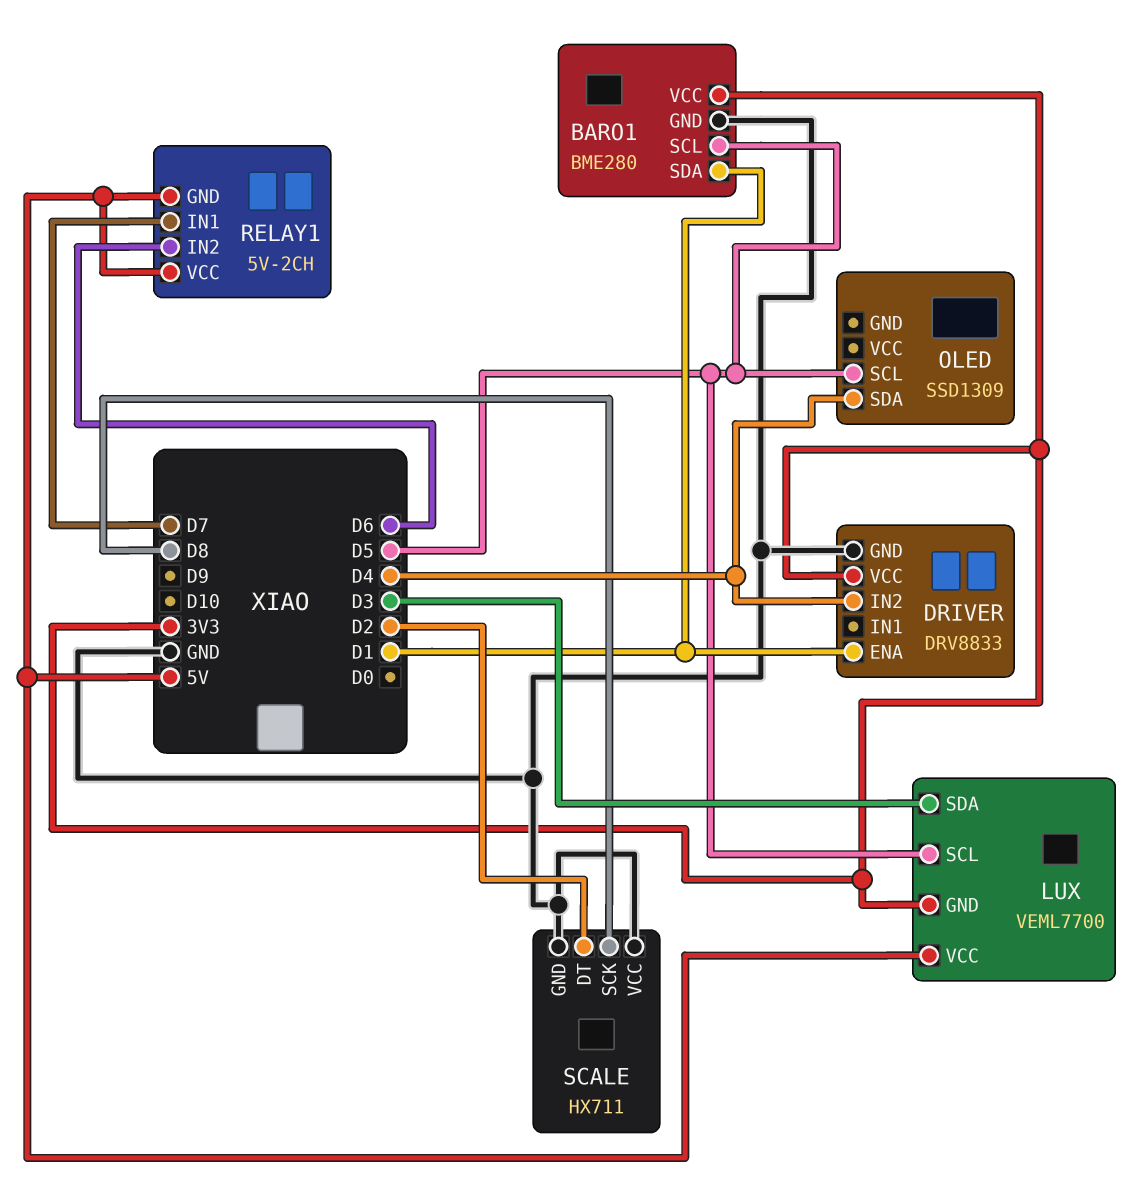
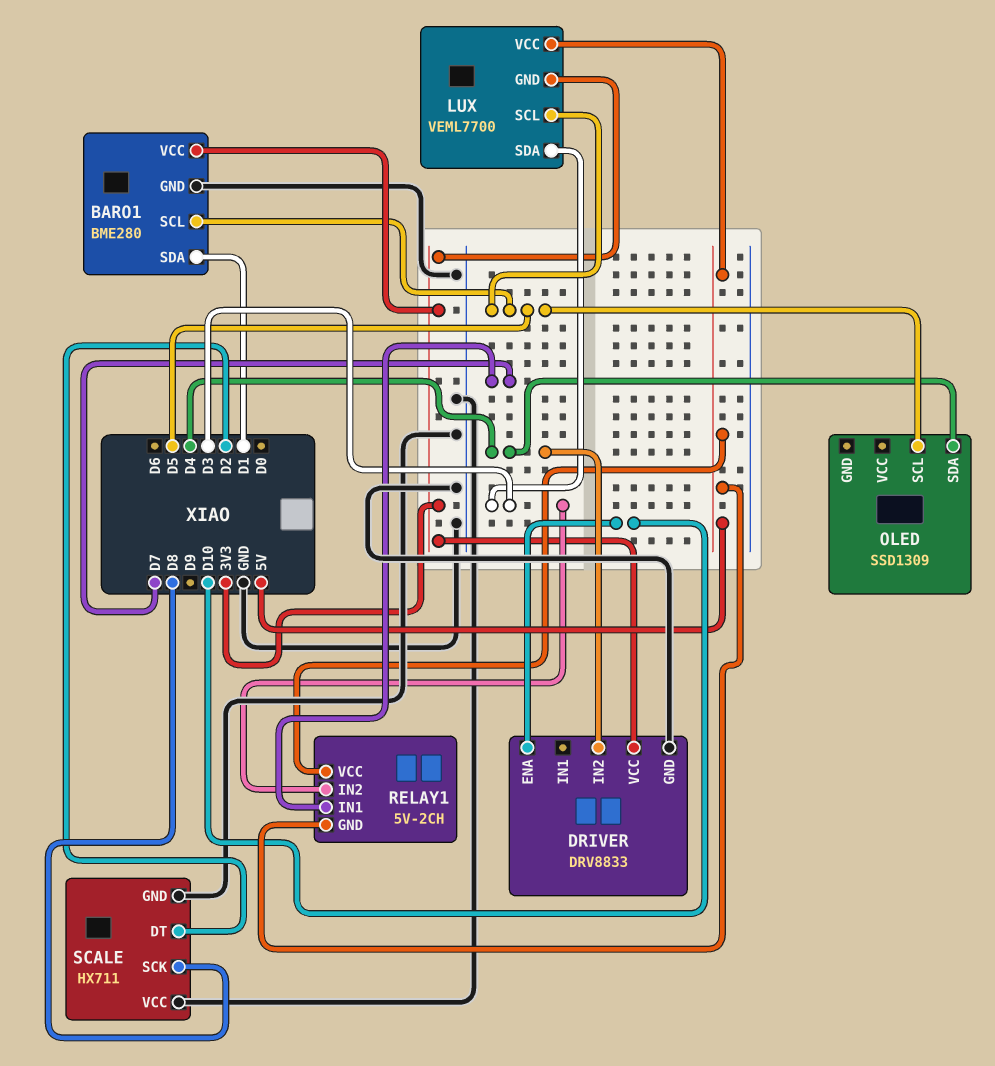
DRIVER pin ENA: D1 -> D10
RELAY1 pin IN2: D6 -> D3

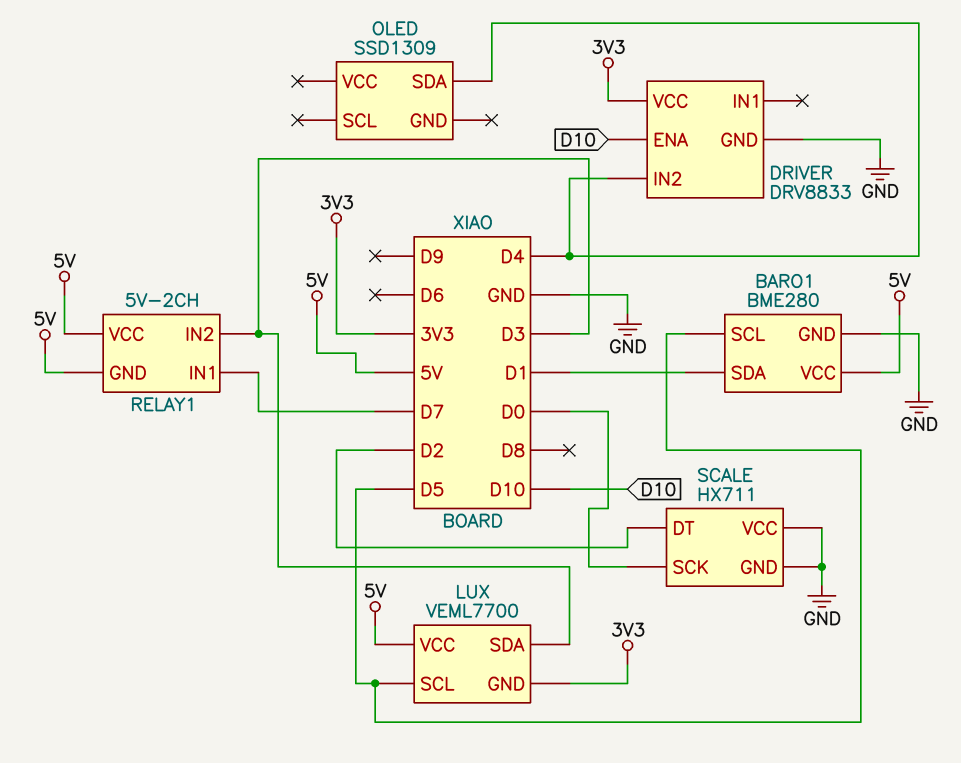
BARO1 pin VCC: 3V3 -> 5V
OLED pin SCL: D5 -> none
SCALE pin SCK: D8 -> D0

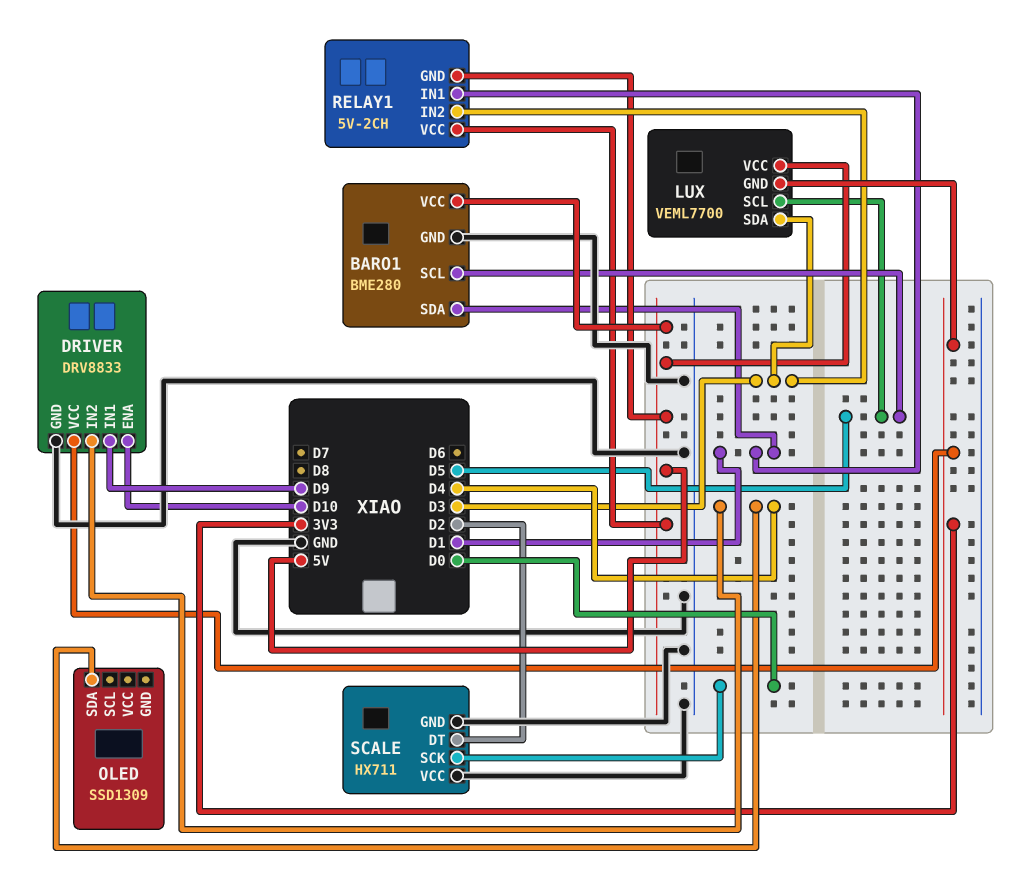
DRIVER pin IN1: none -> D9
RELAY1 pin IN1: D7 -> D1

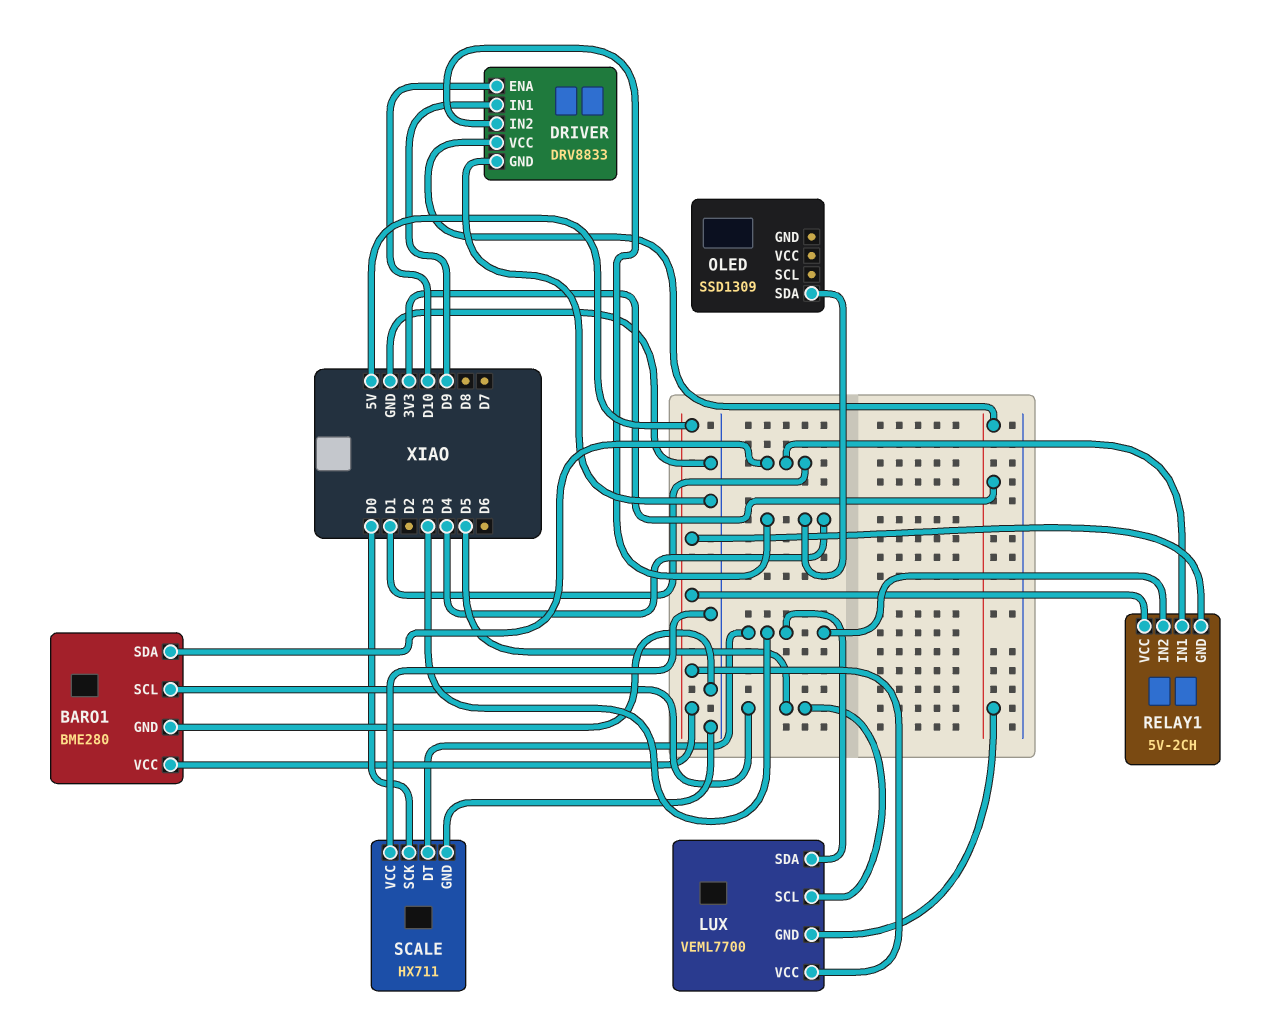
SCALE pin DT: D2 -> D3

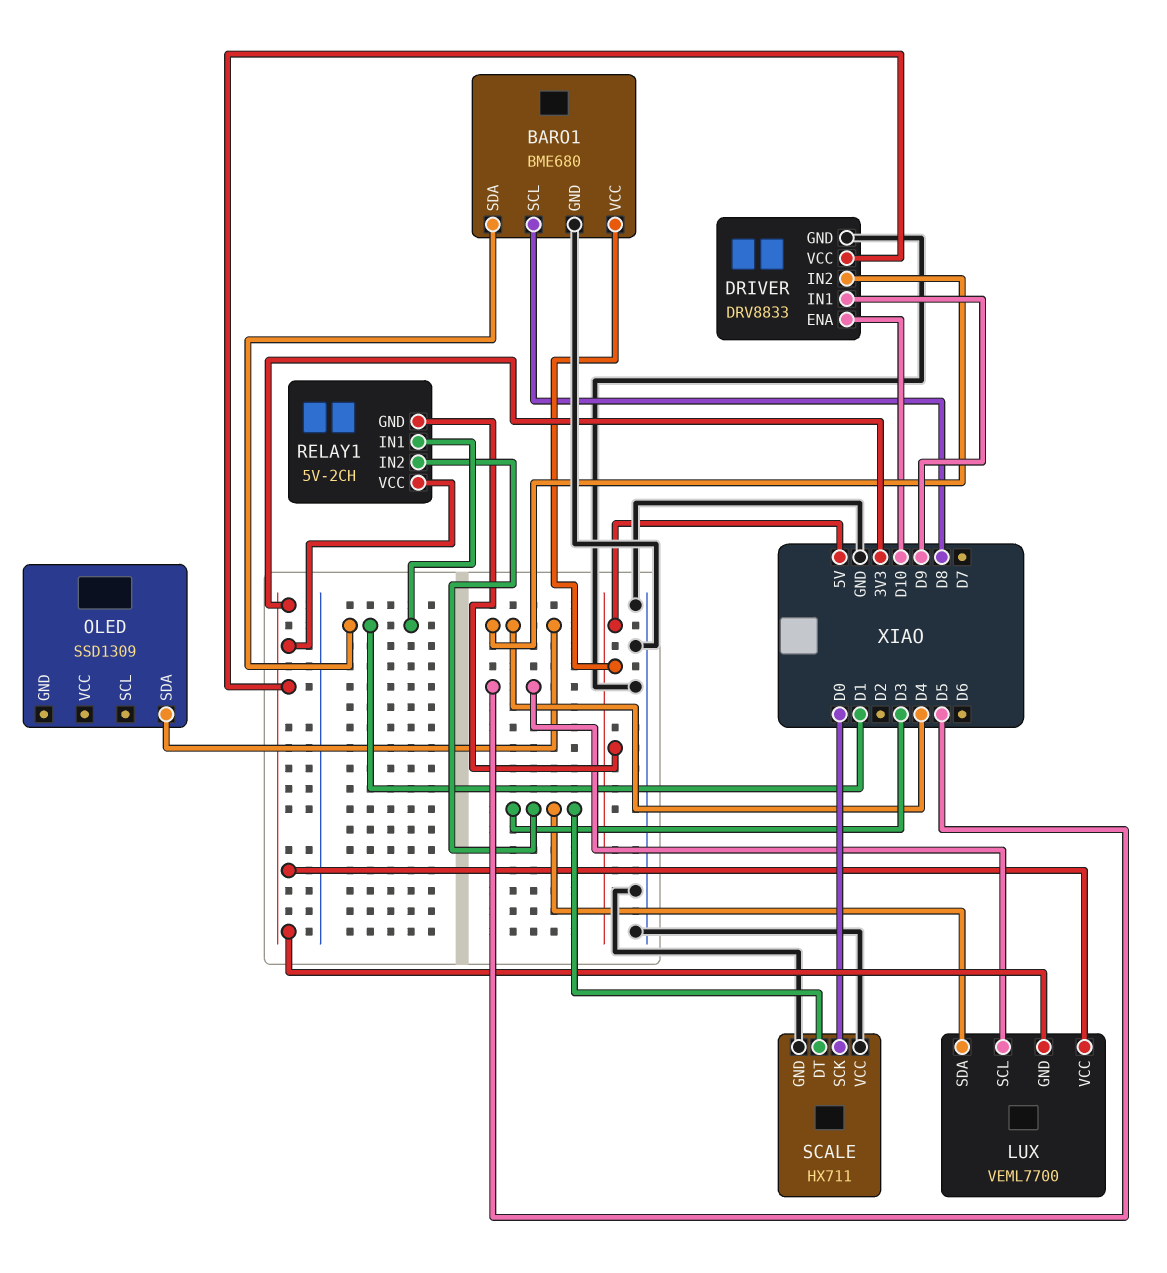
BARO1: BME280 -> BME680
BARO1 pin SCL: D5 -> D8
LUX pin VCC: 5V -> 3V3
RELAY1 pin VCC: 5V -> 3V3

